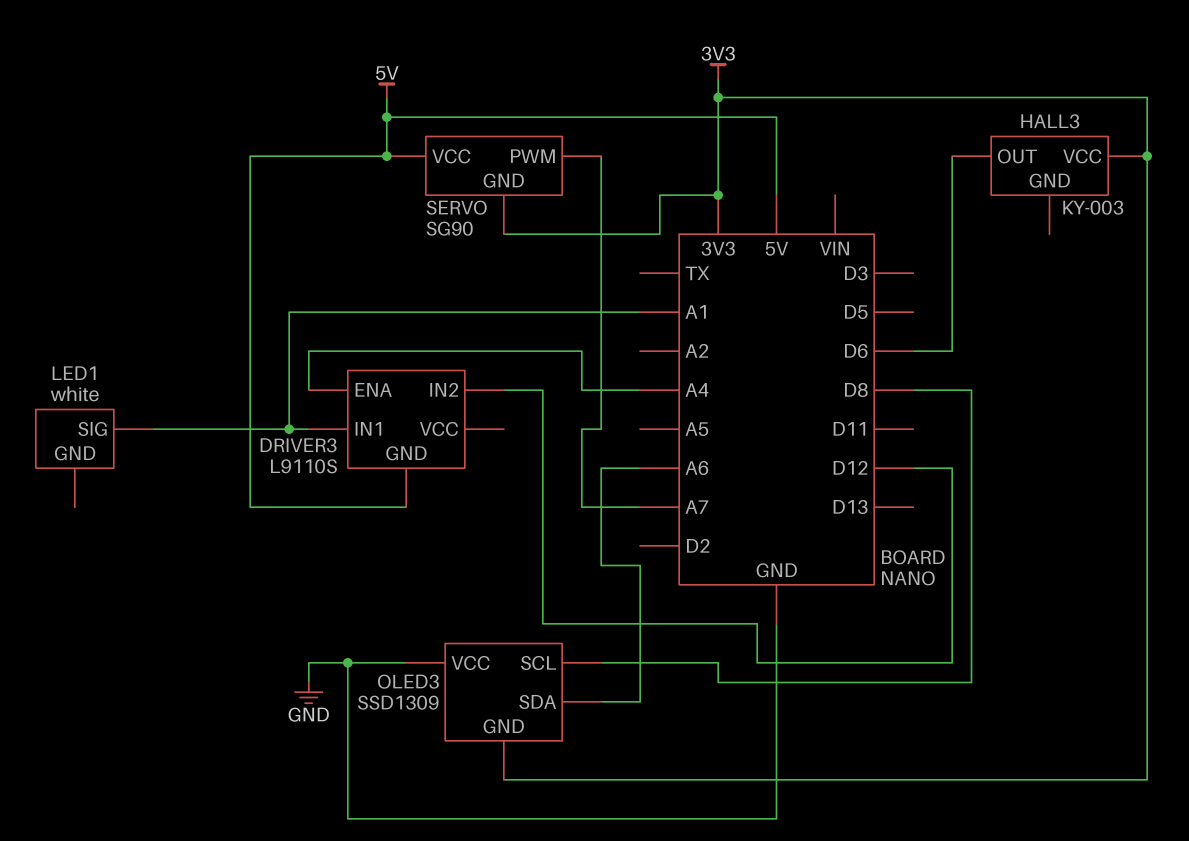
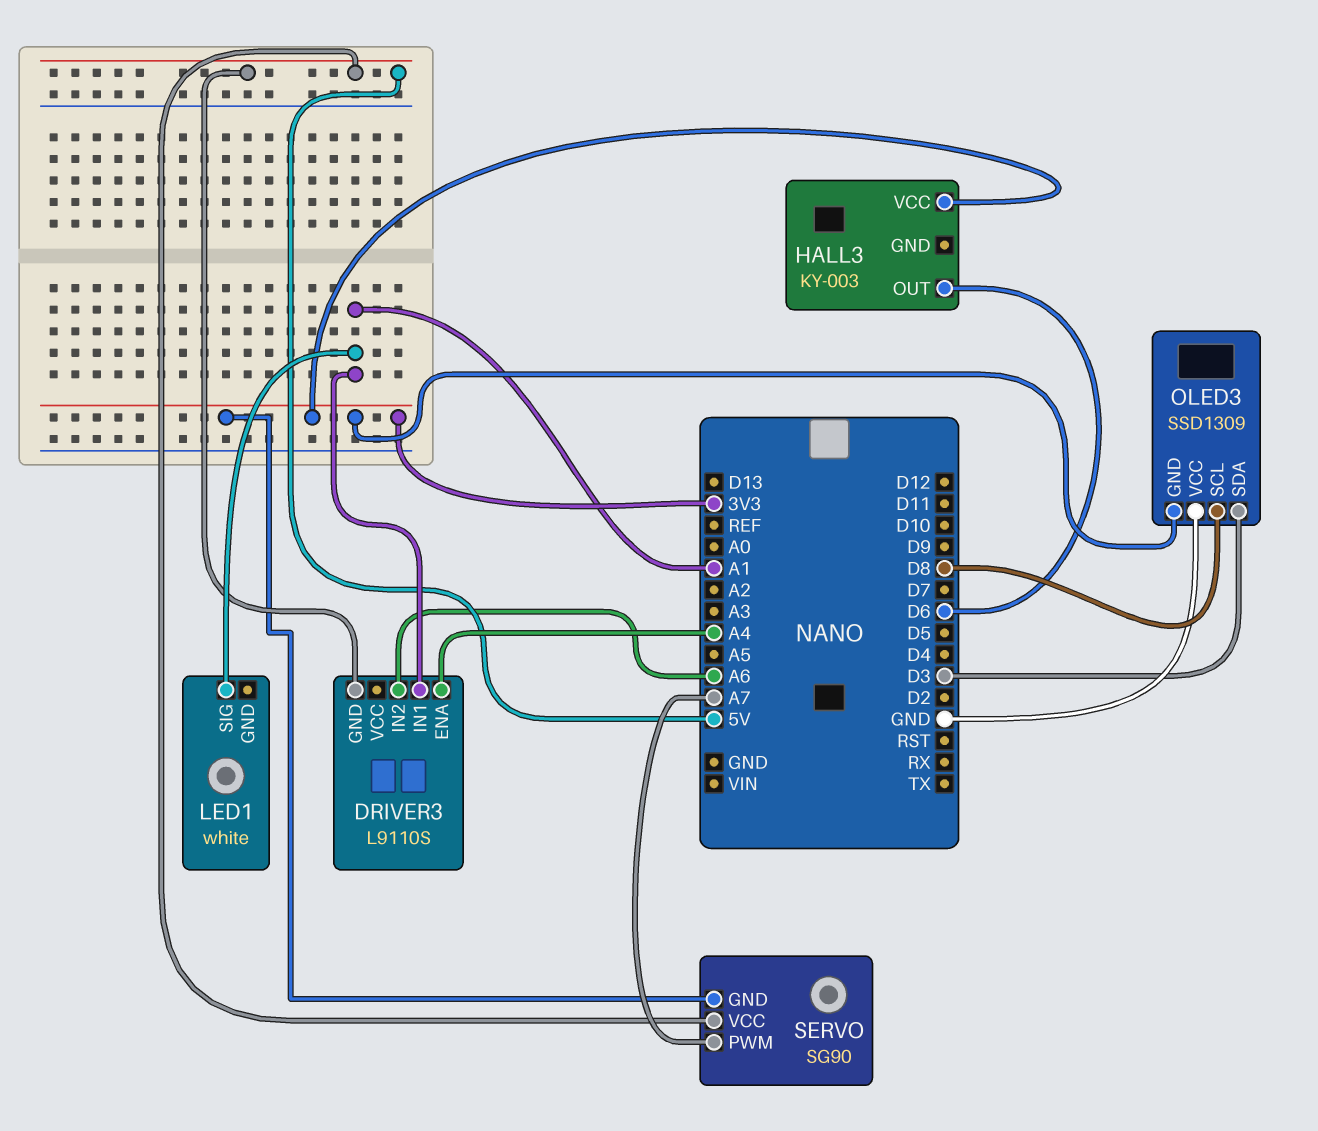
DRIVER3 pin IN2: D12 -> A6
OLED3 pin SDA: A6 -> D3

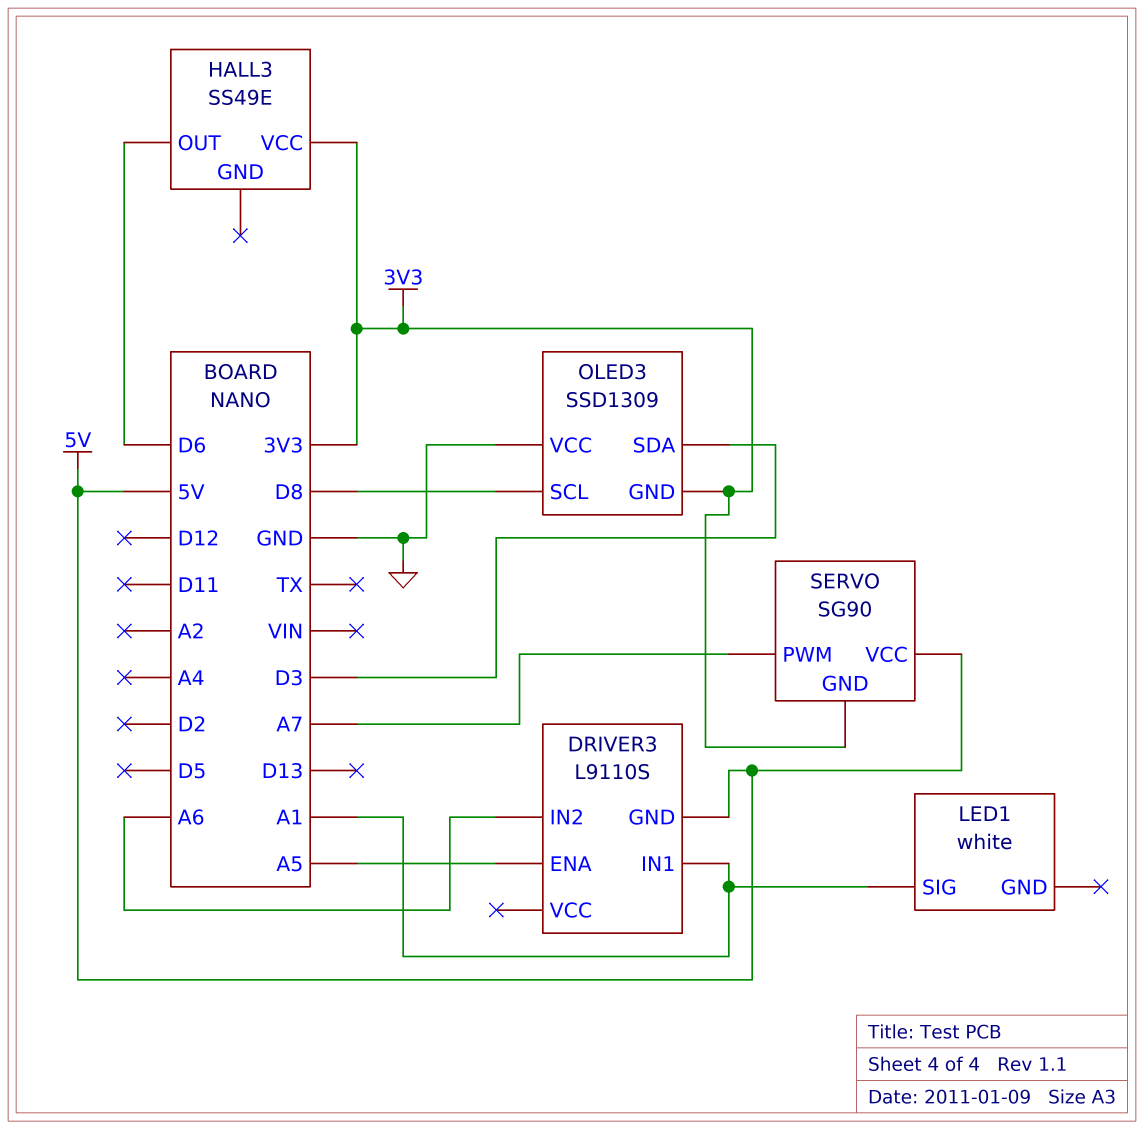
DRIVER3 pin ENA: A4 -> A5
HALL3: KY-003 -> SS49E

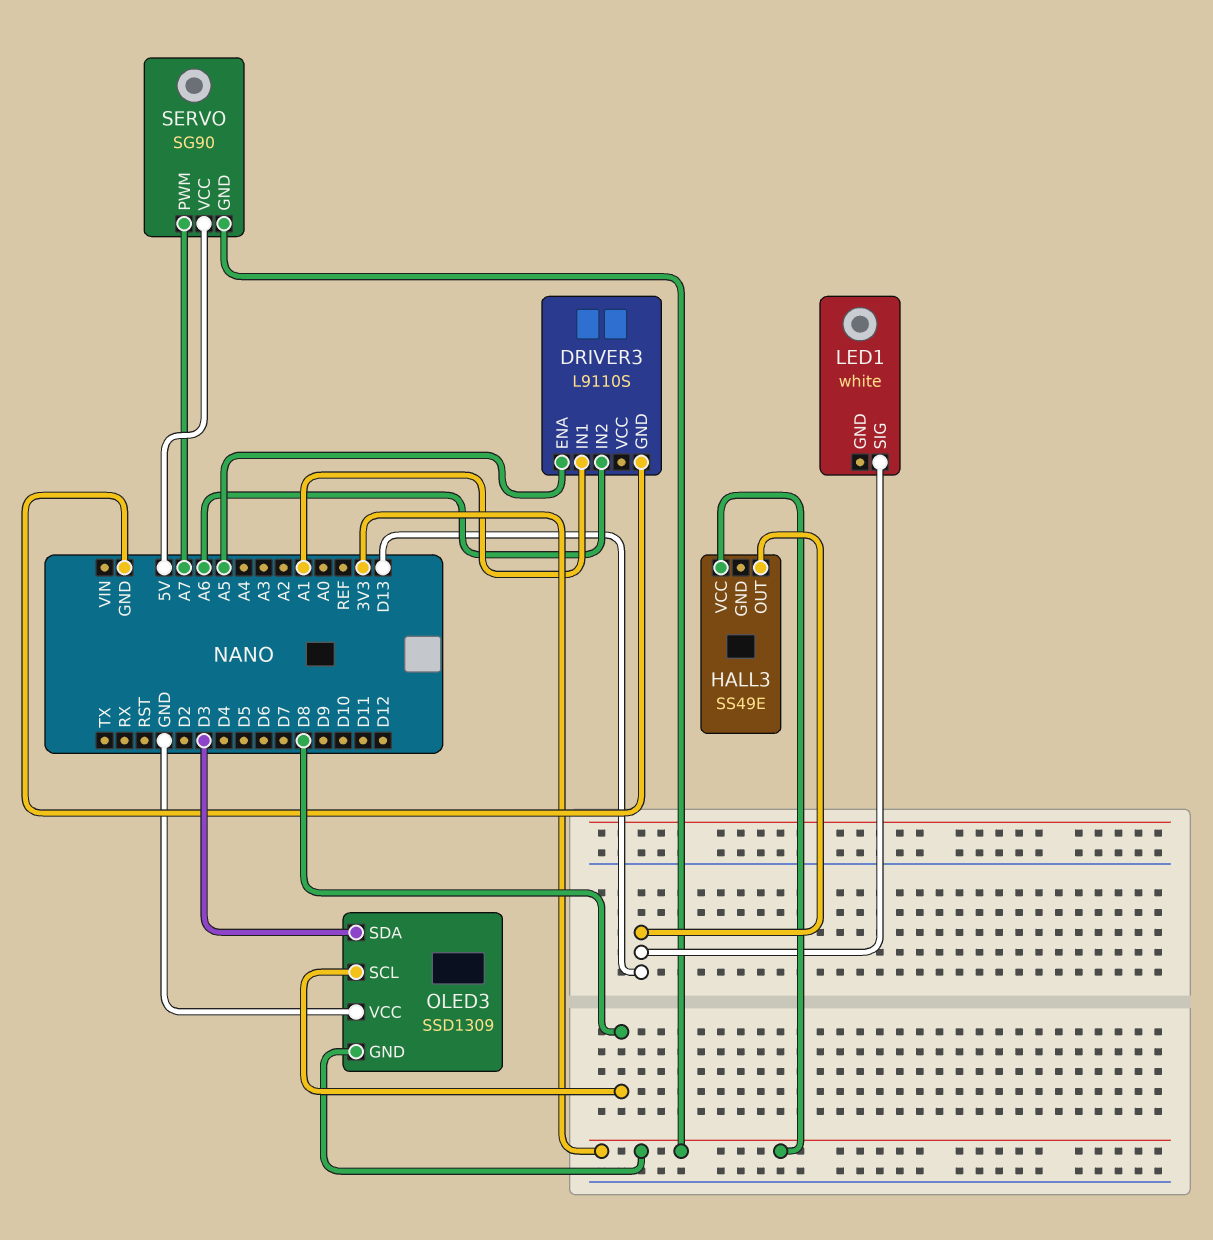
DRIVER3 pin GND: 5V -> GND
HALL3 pin OUT: D6 -> D13
LED1 pin SIG: A1 -> D13

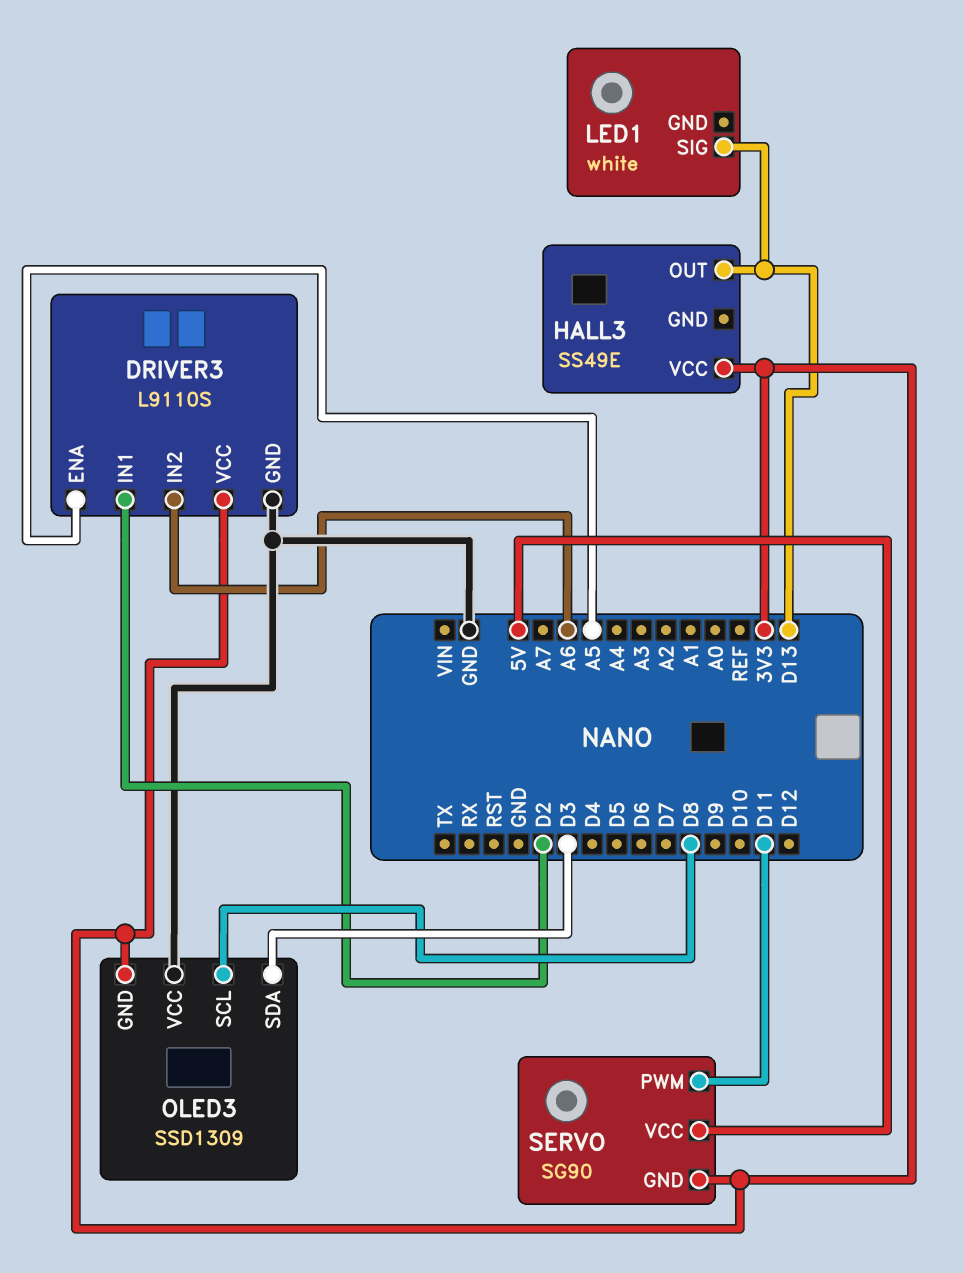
DRIVER3 pin IN1: A1 -> D2
DRIVER3 pin VCC: none -> 3V3
SERVO pin PWM: A7 -> D11

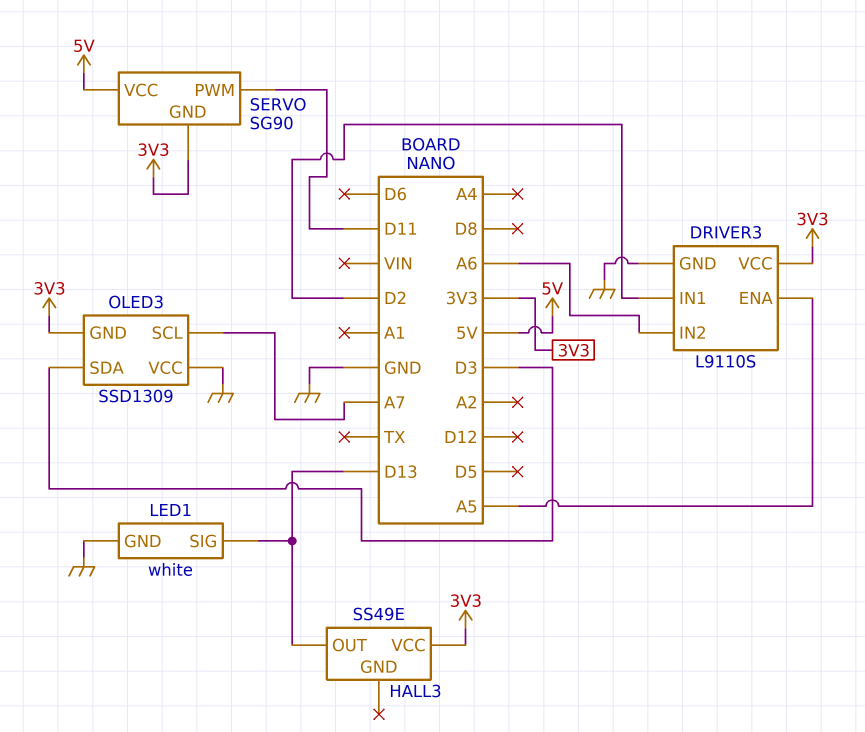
LED1 pin GND: none -> GND
OLED3 pin SCL: D8 -> A7

